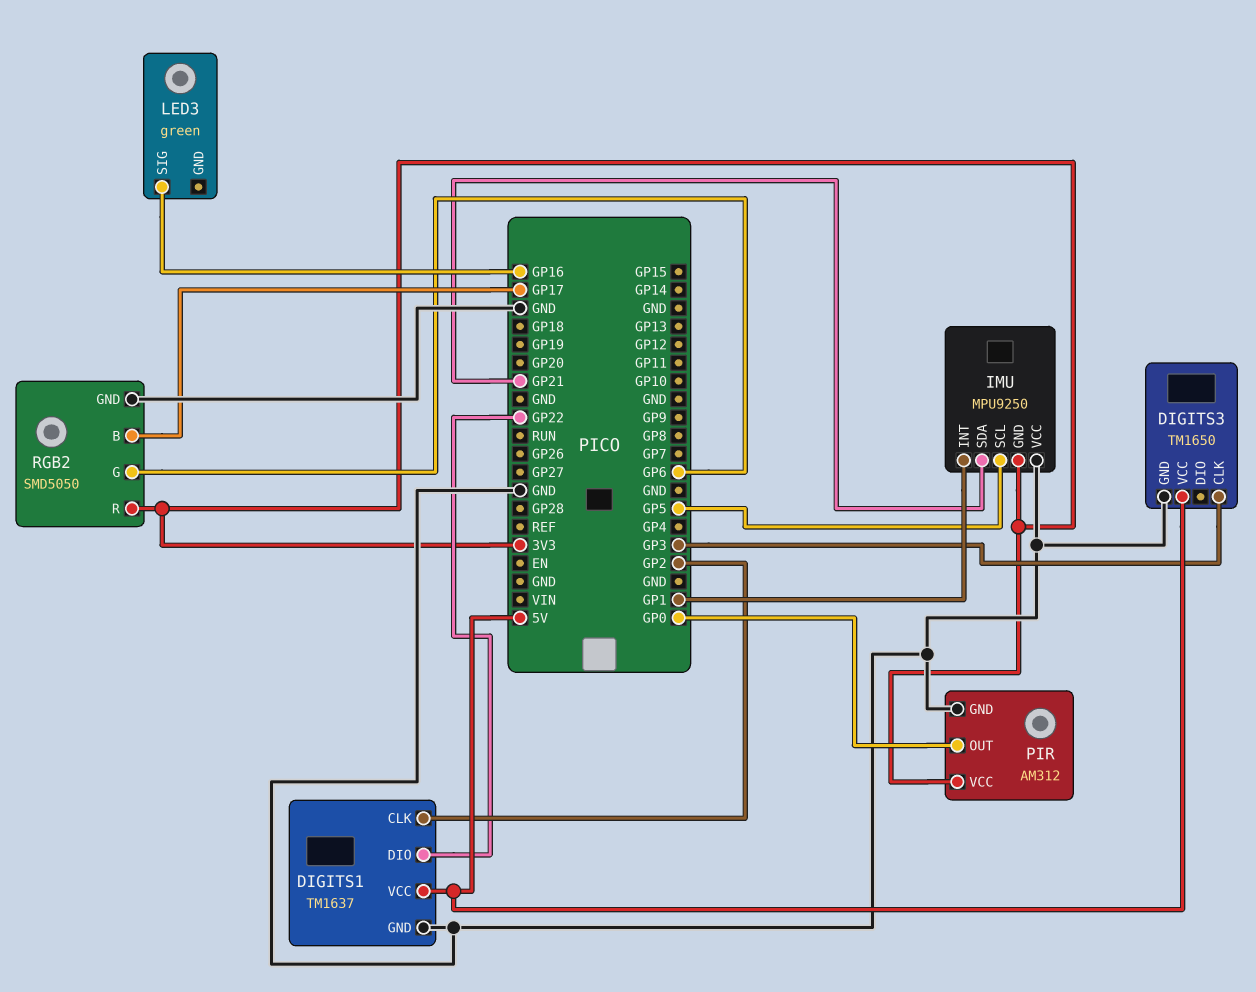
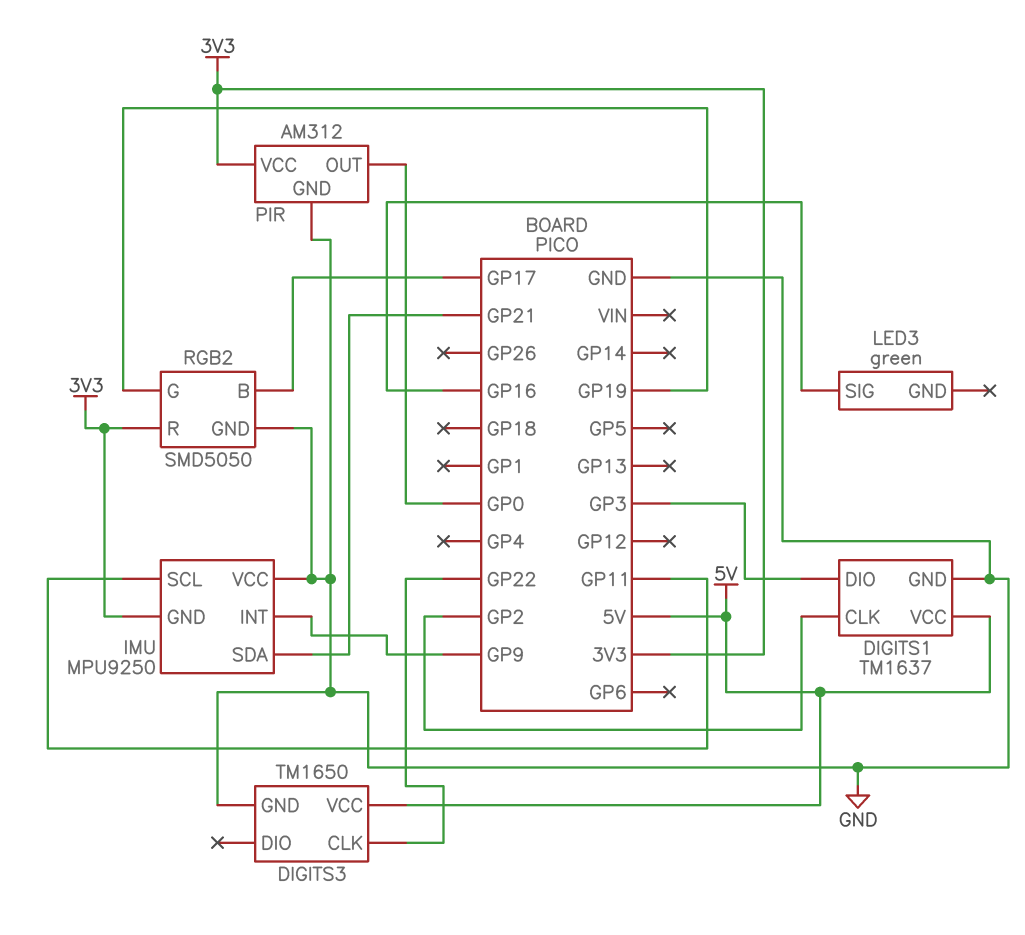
DIGITS1 pin DIO: GP22 -> GP3
DIGITS3 pin CLK: GP3 -> GP22
IMU pin INT: GP1 -> GP9
IMU pin SCL: GP5 -> GP11
RGB2 pin G: GP6 -> GP19

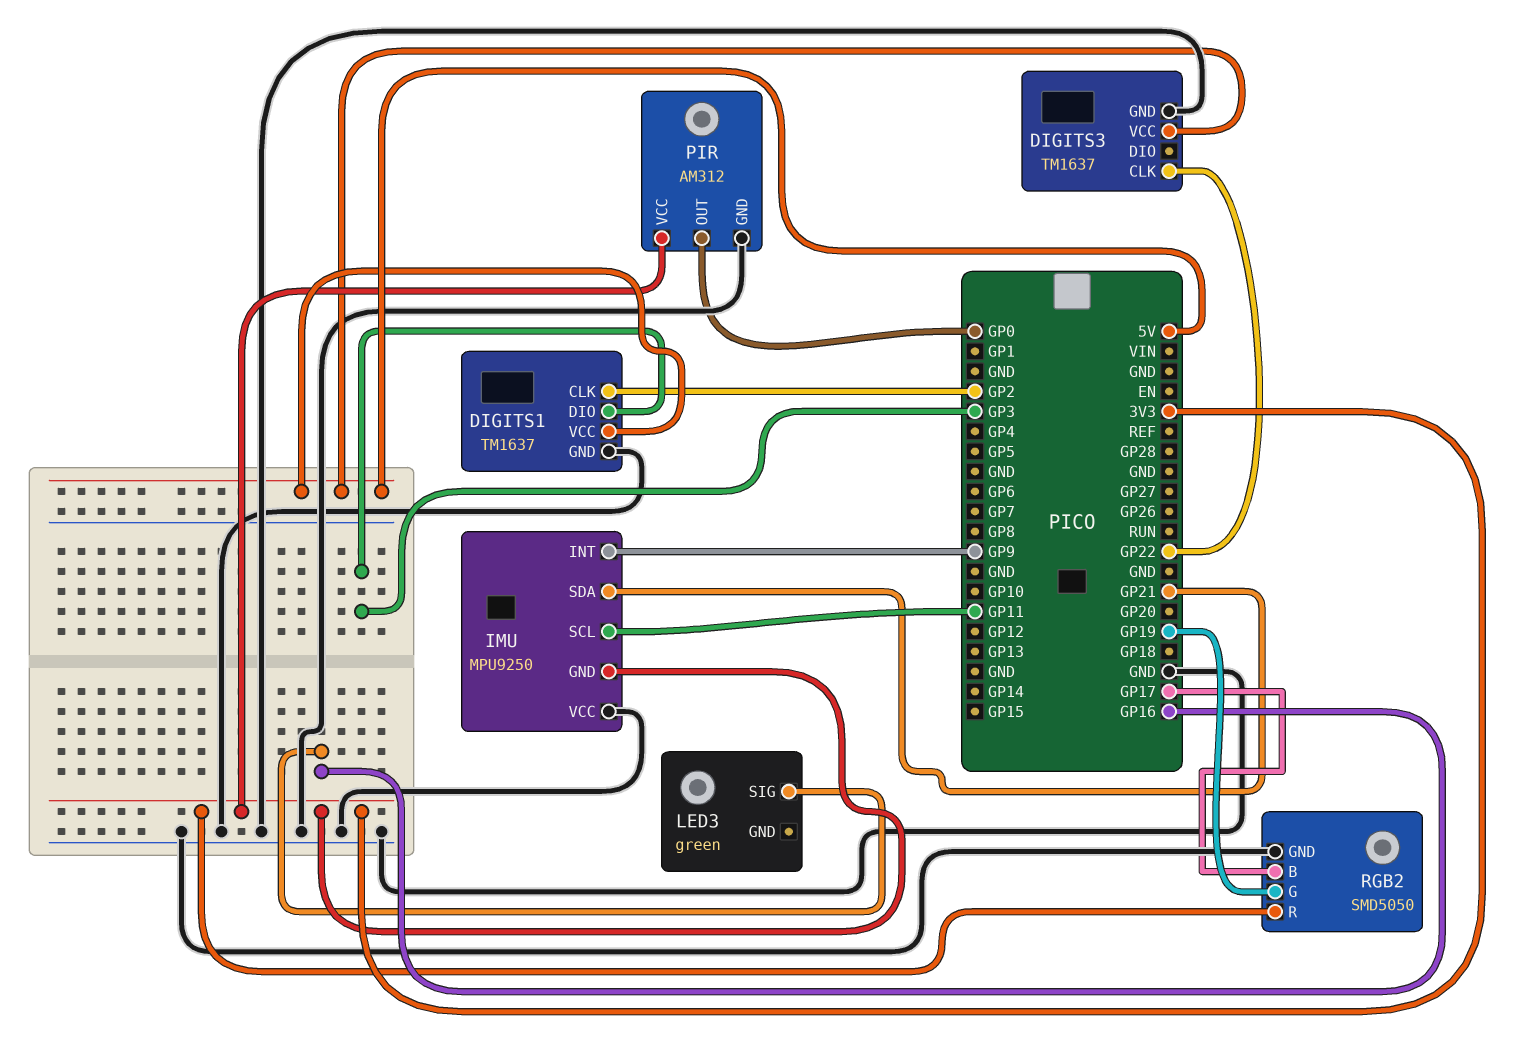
DIGITS3: TM1650 -> TM1637

